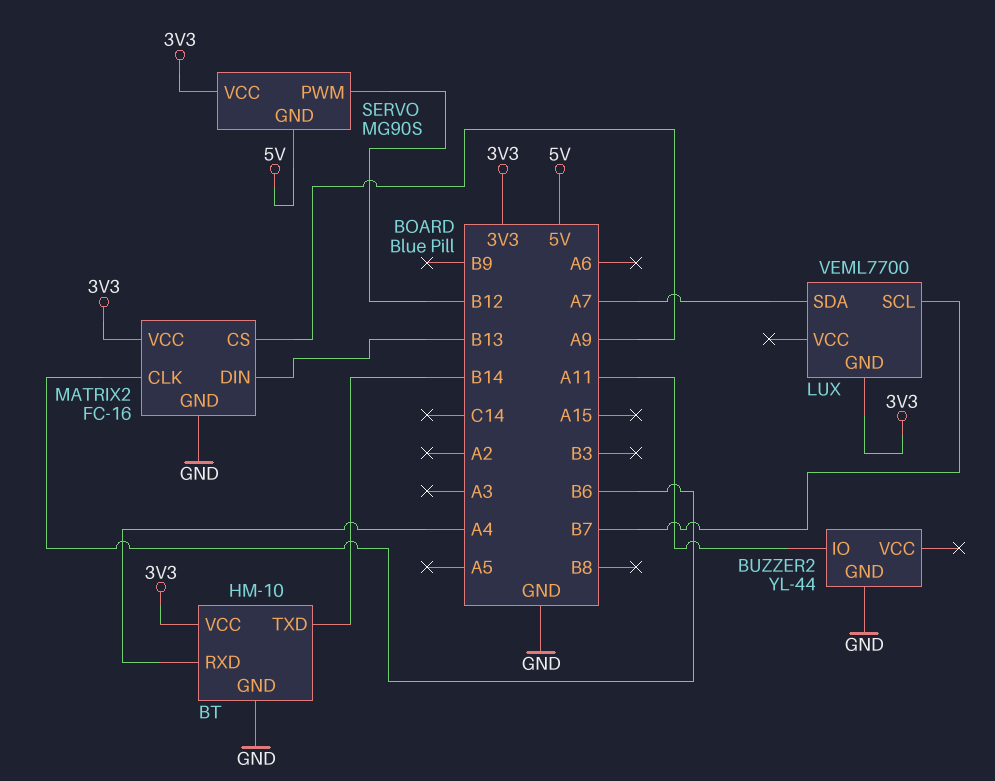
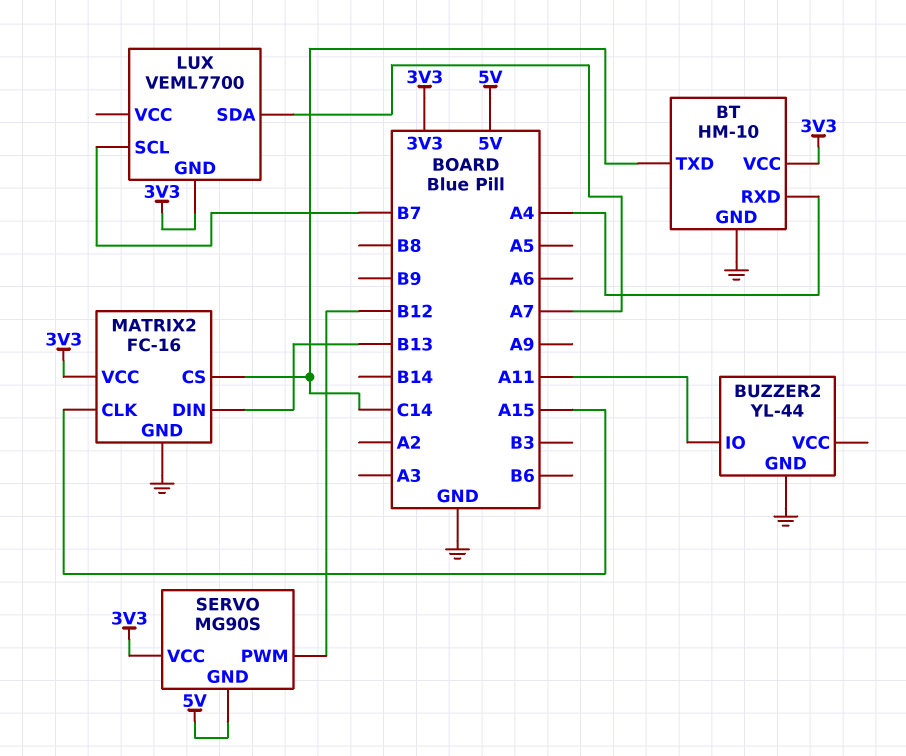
BT pin TXD: B14 -> C14
MATRIX2 pin CLK: B6 -> A15
MATRIX2 pin CS: A9 -> C14

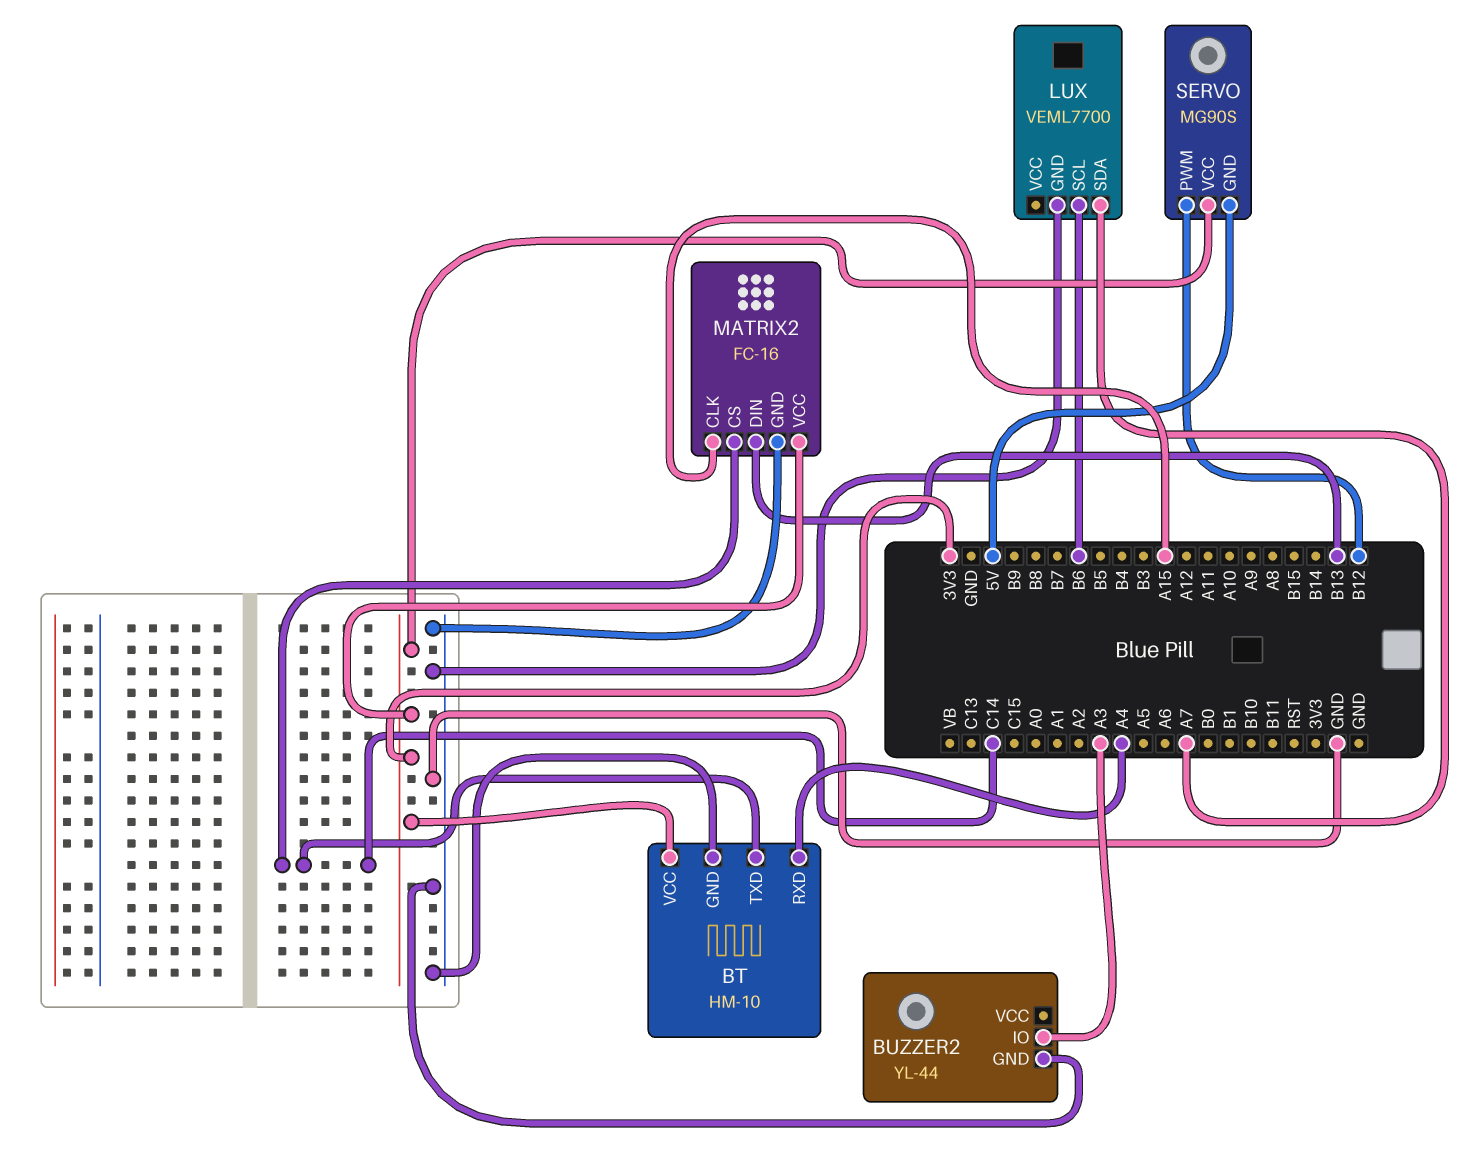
BUZZER2 pin IO: A11 -> A3
LUX pin GND: 3V3 -> GND
LUX pin SCL: B7 -> B6

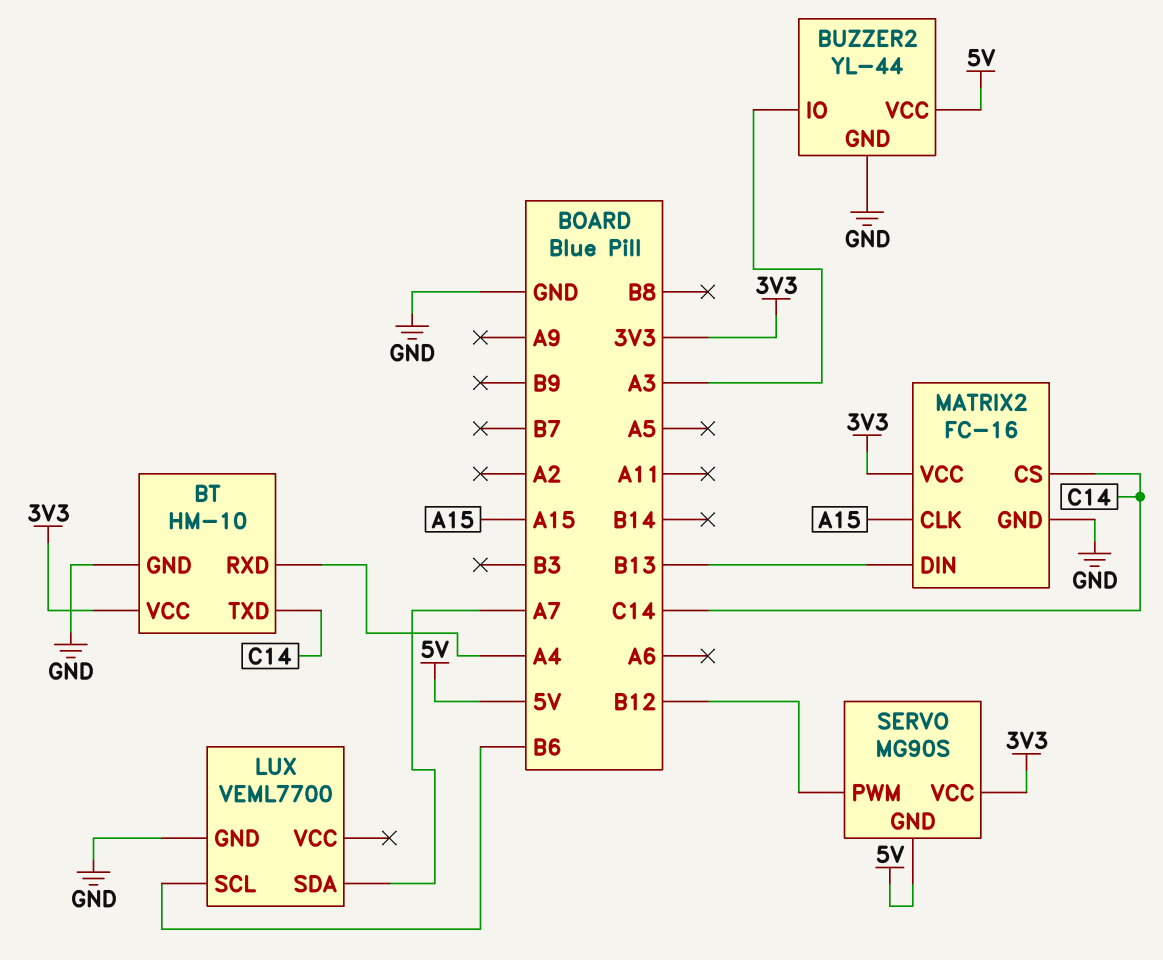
BUZZER2 pin VCC: none -> 5V

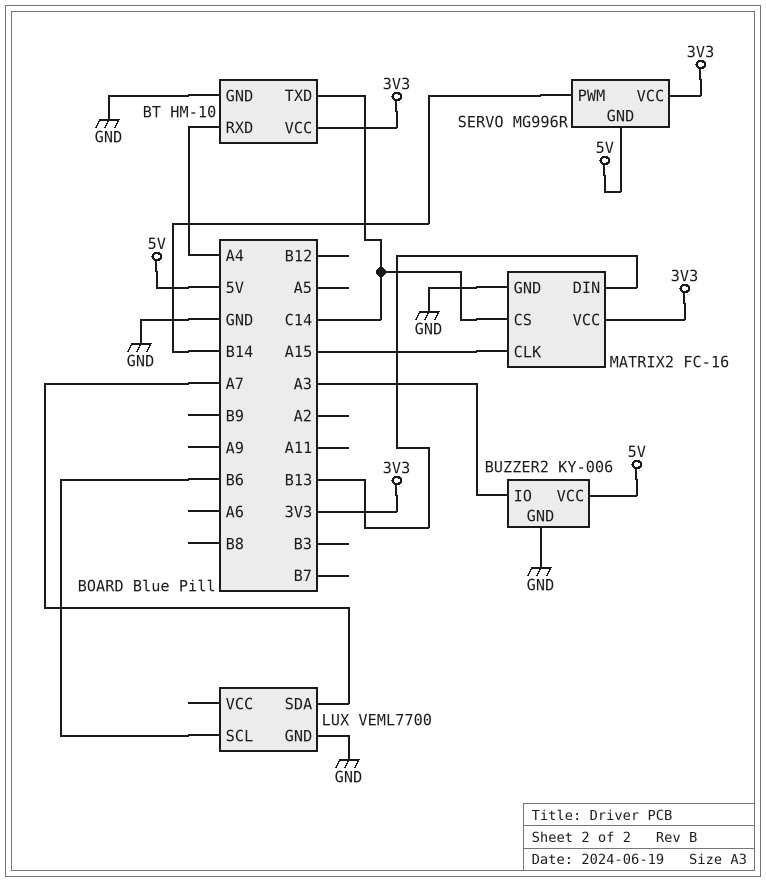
BUZZER2: YL-44 -> KY-006
SERVO: MG90S -> MG996R
SERVO pin PWM: B12 -> B14

